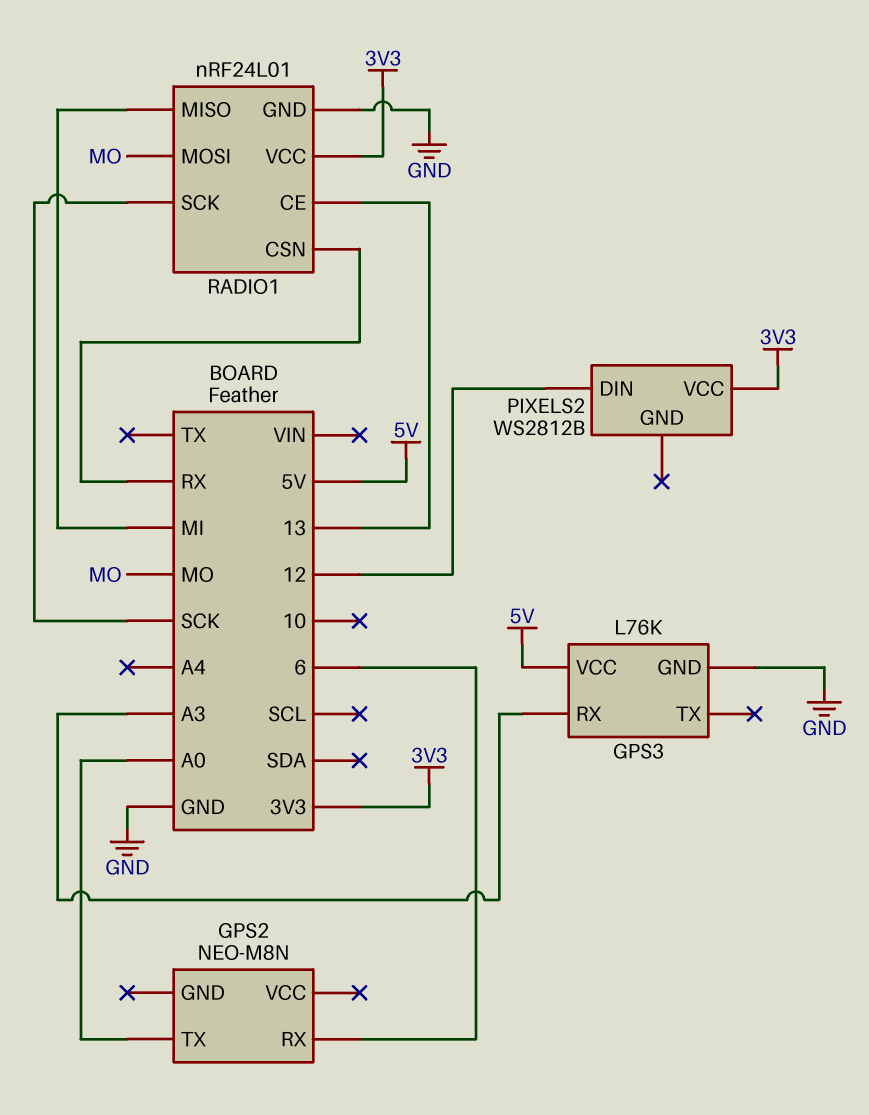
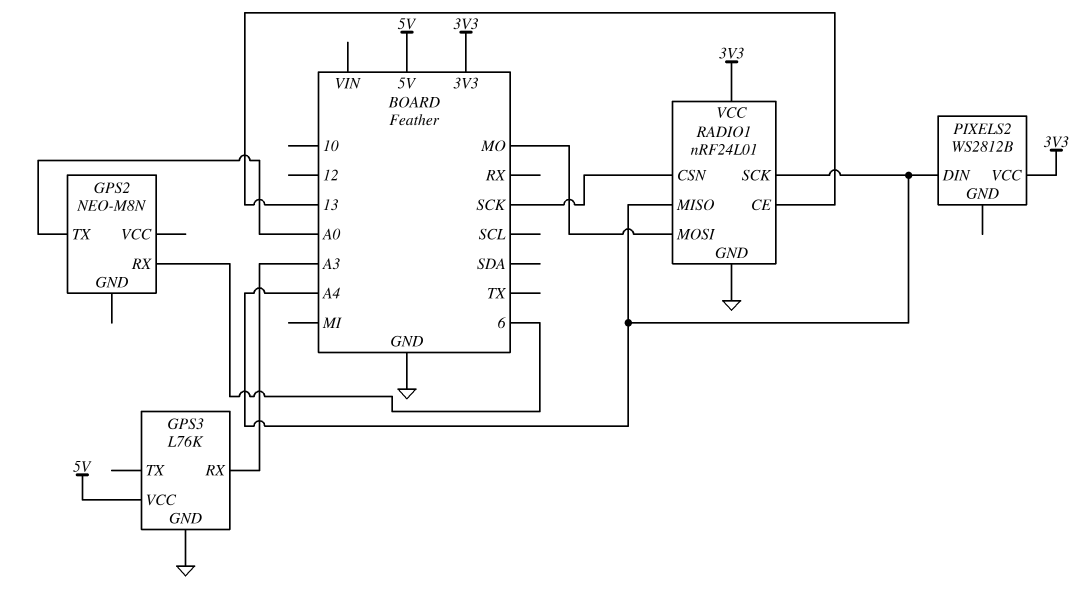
PIXELS2 pin DIN: 12 -> A4
RADIO1 pin CSN: RX -> SCK
RADIO1 pin MISO: MI -> A4
RADIO1 pin SCK: SCK -> A4

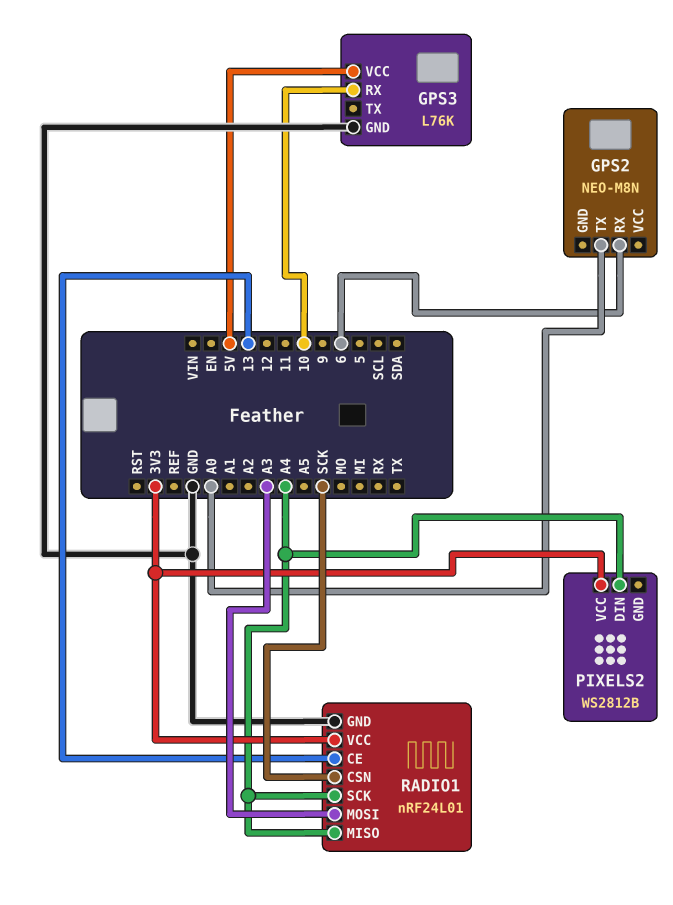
GPS3 pin RX: A3 -> 10
RADIO1 pin MOSI: MO -> A3

